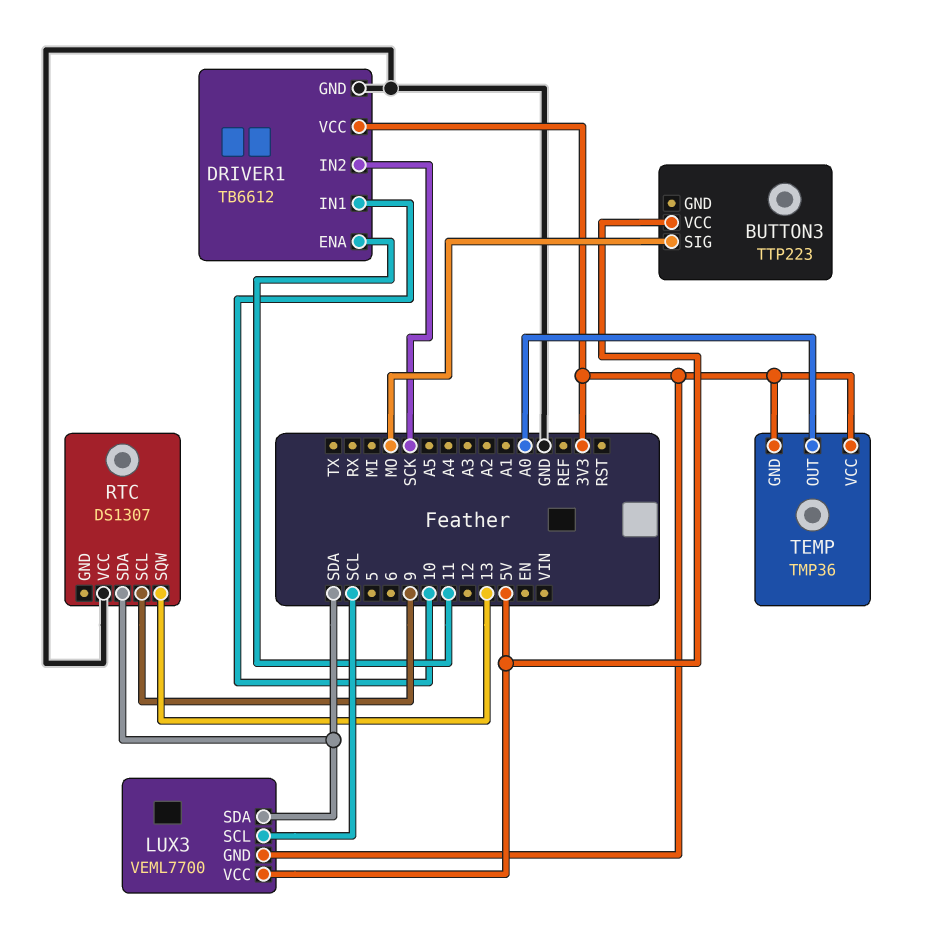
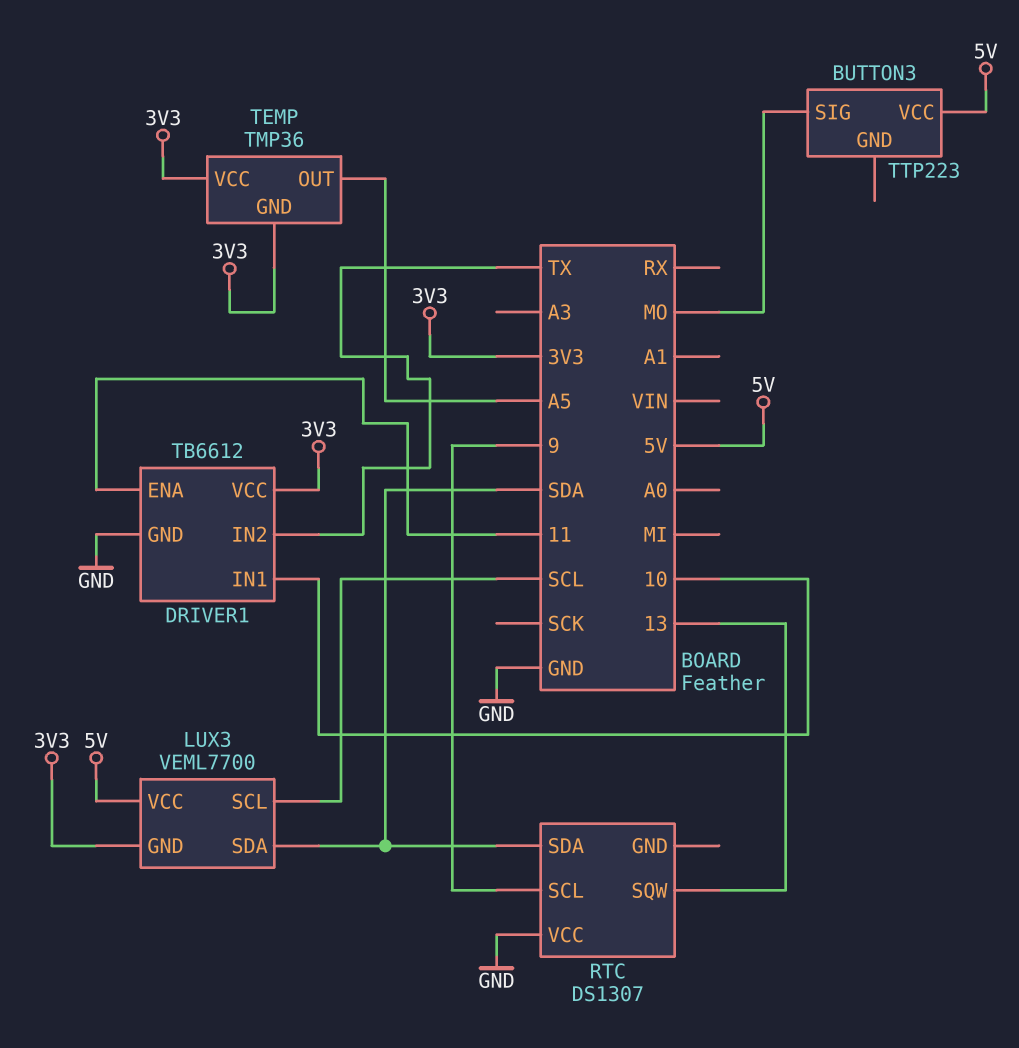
DRIVER1 pin IN2: SCK -> TX
TEMP pin OUT: A0 -> A5

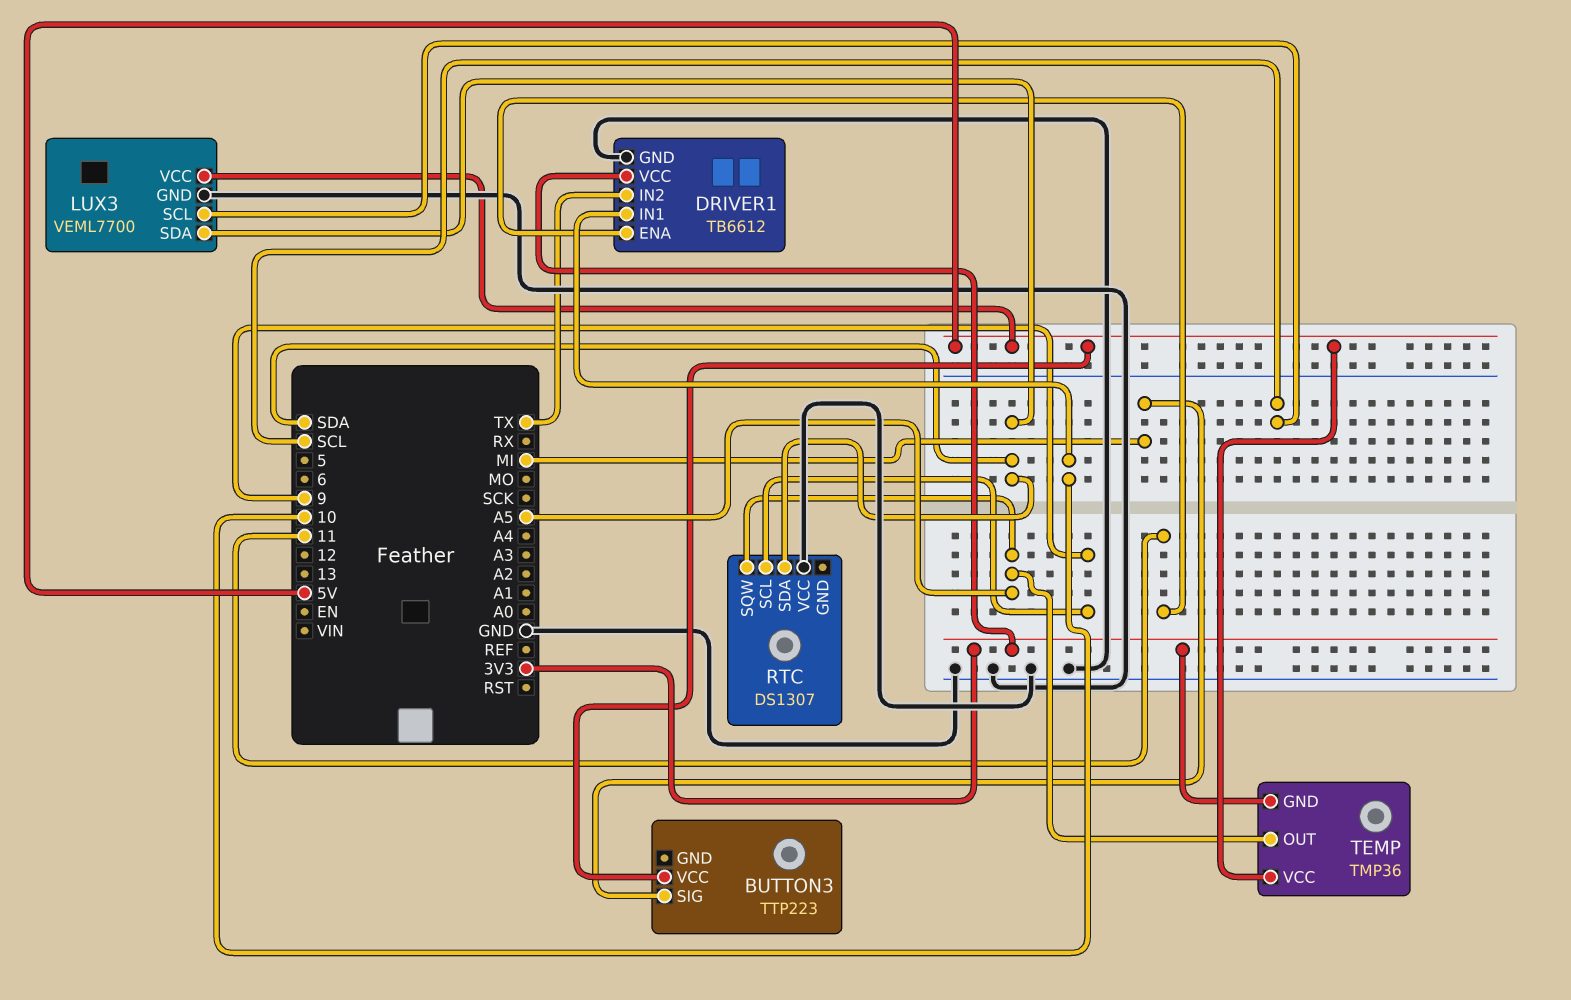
BUTTON3 pin SIG: MO -> MI
LUX3 pin GND: 3V3 -> GND
RTC pin SQW: 13 -> A5
TEMP pin VCC: 3V3 -> 5V

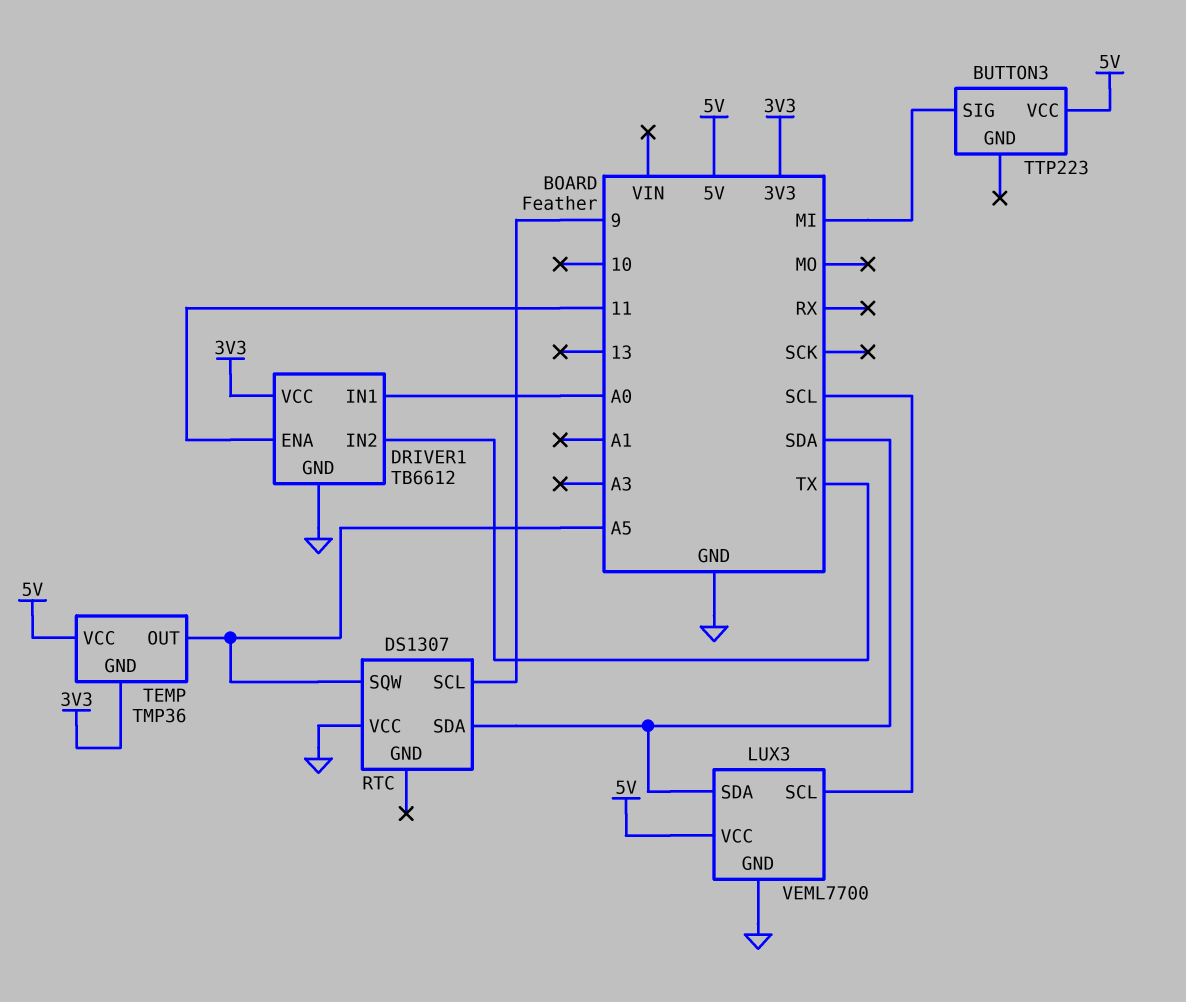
DRIVER1 pin IN1: 10 -> A0

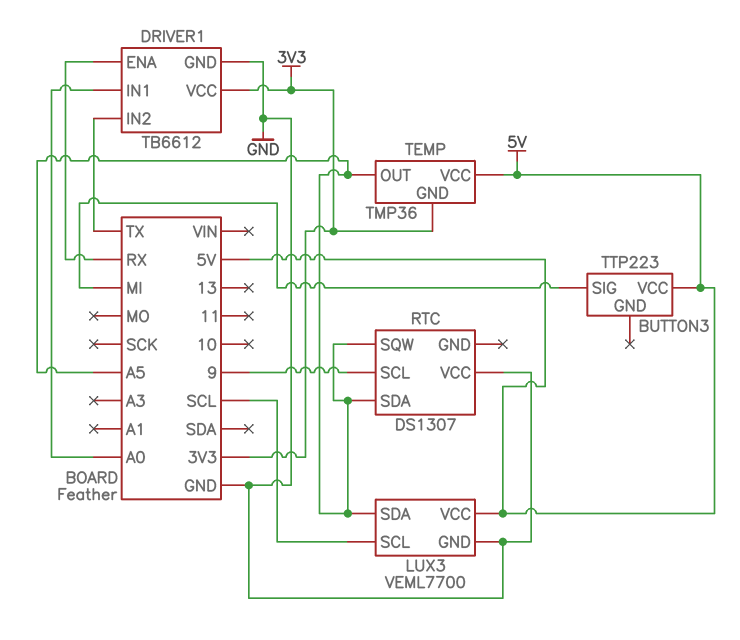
DRIVER1 pin ENA: 11 -> RX
LUX3 pin SDA: SDA -> A5
RTC pin SDA: SDA -> A5

